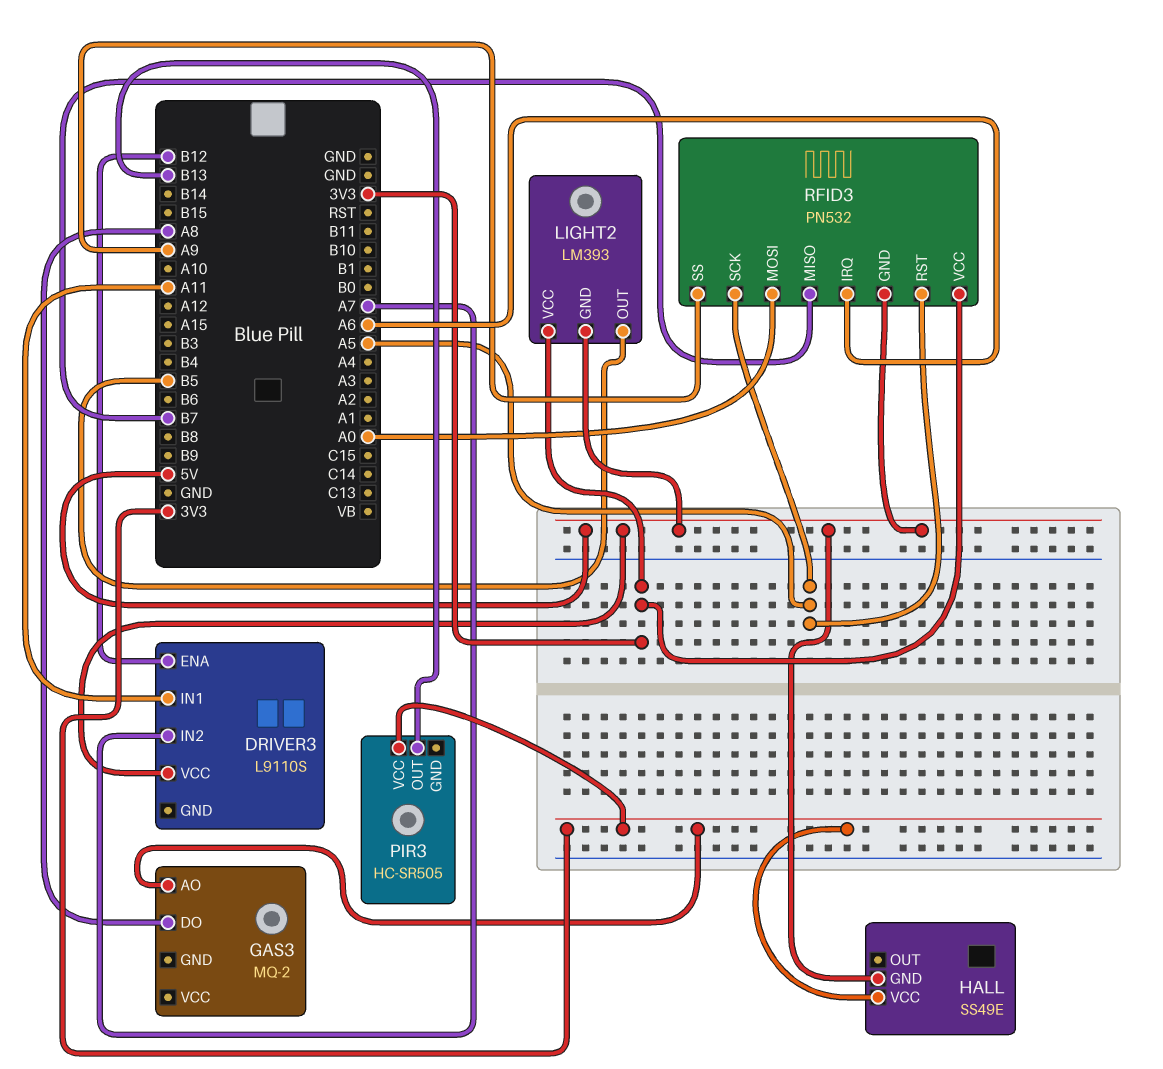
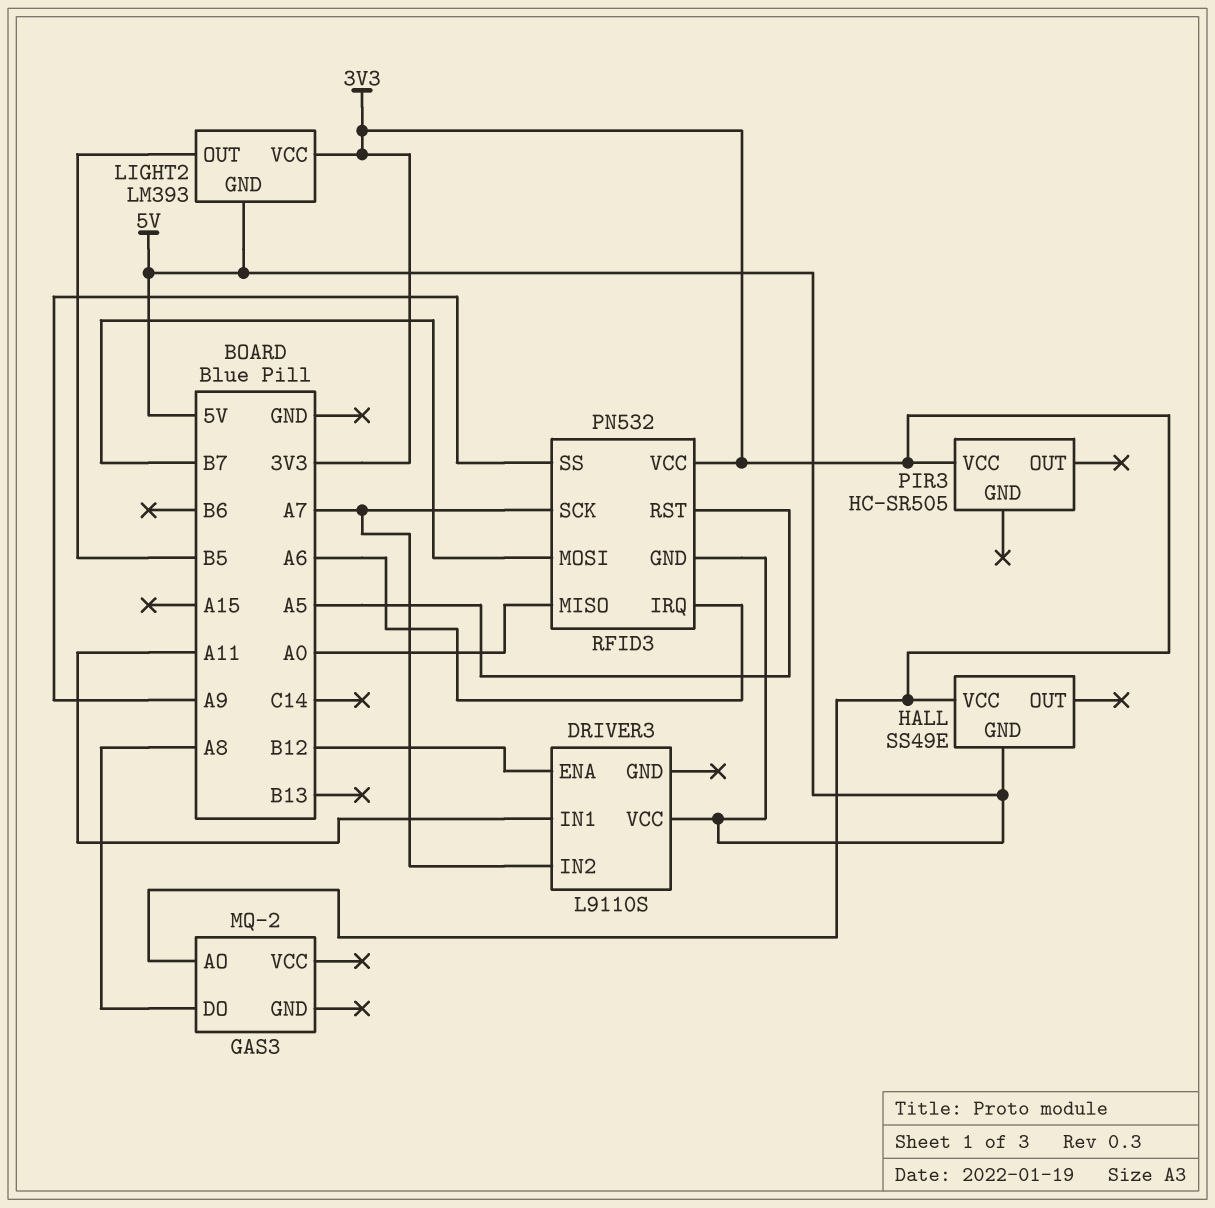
PIR3 pin OUT: B13 -> none
RFID3 pin MISO: B7 -> A0
RFID3 pin MOSI: A0 -> B7
RFID3 pin SCK: A5 -> A7

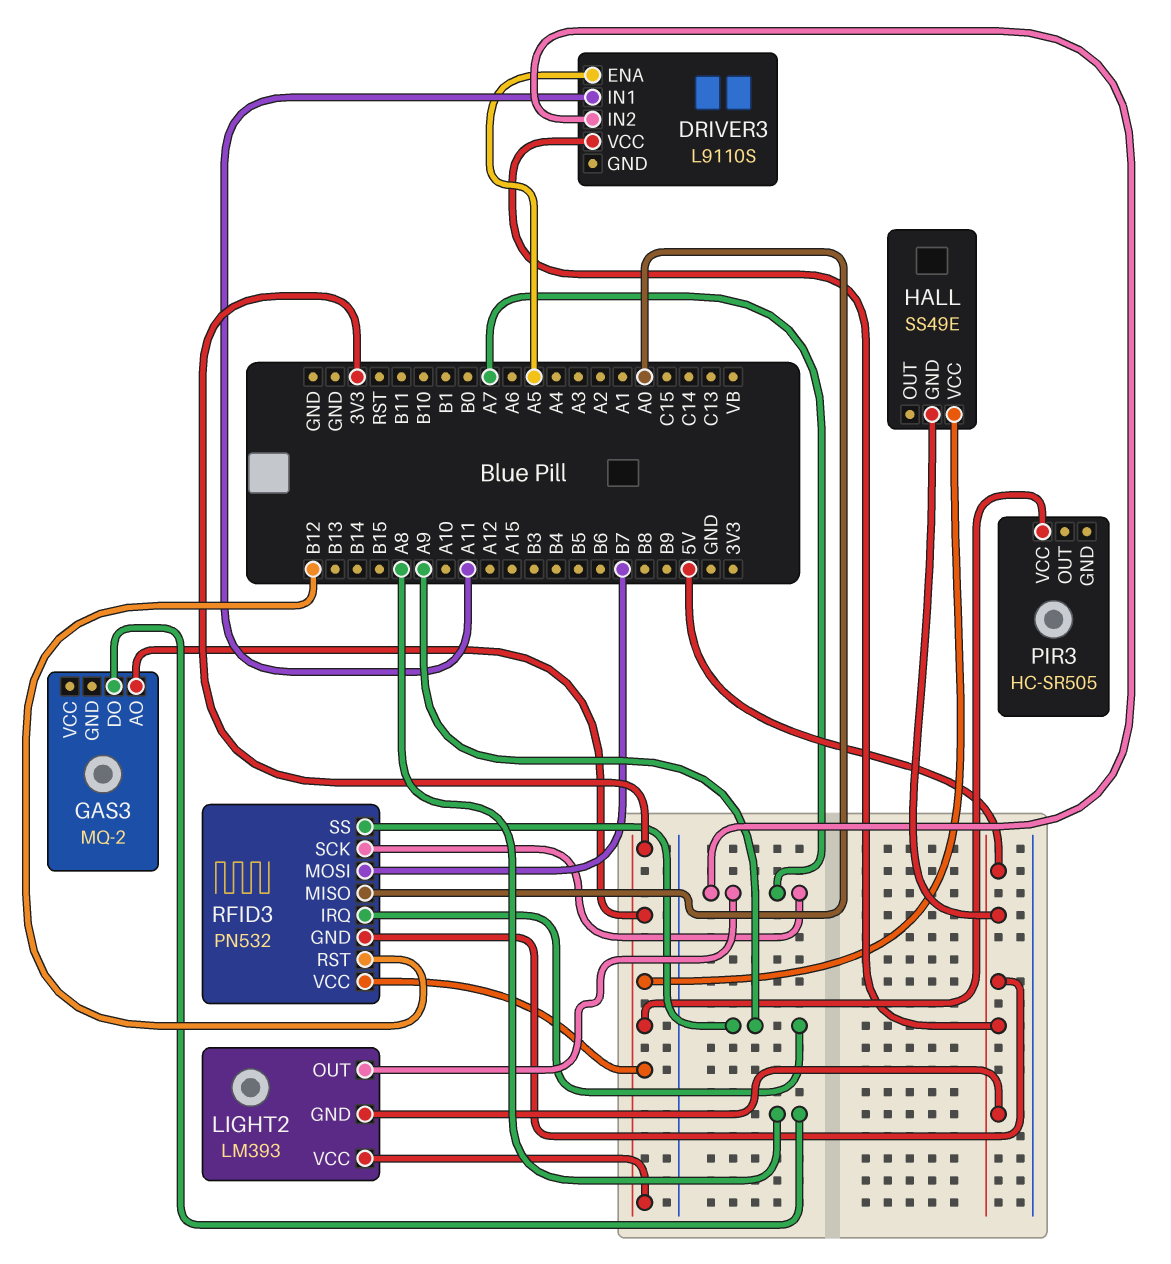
DRIVER3 pin ENA: B12 -> A5
LIGHT2 pin OUT: B5 -> A7
RFID3 pin IRQ: A6 -> A9
RFID3 pin RST: A5 -> B12

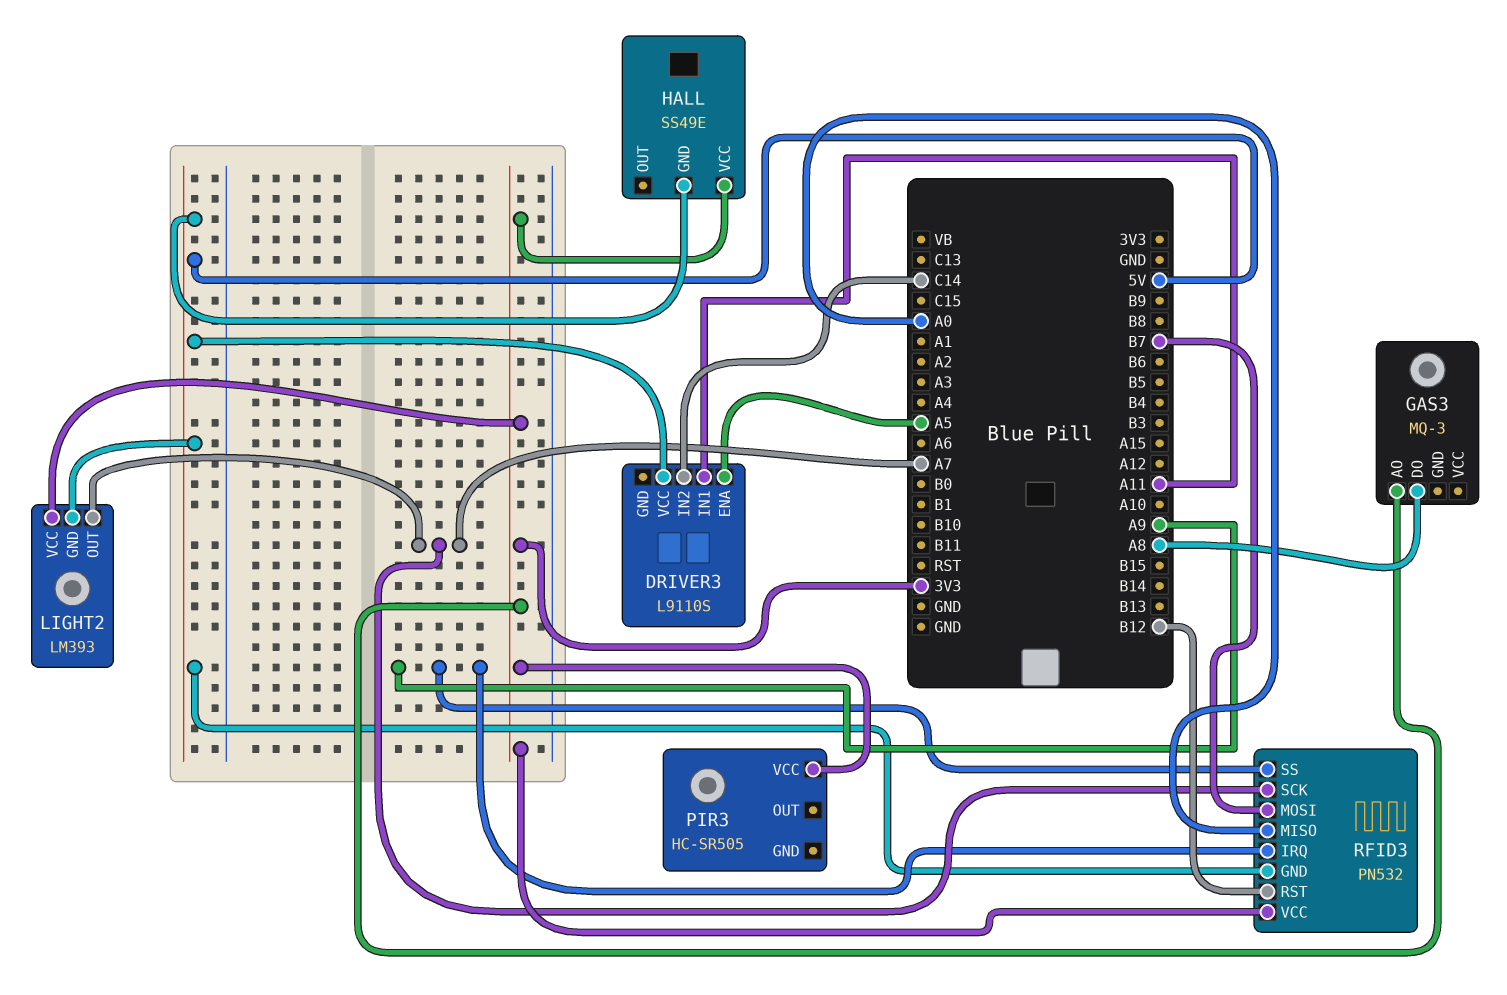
DRIVER3 pin IN2: A7 -> C14
GAS3: MQ-2 -> MQ-3

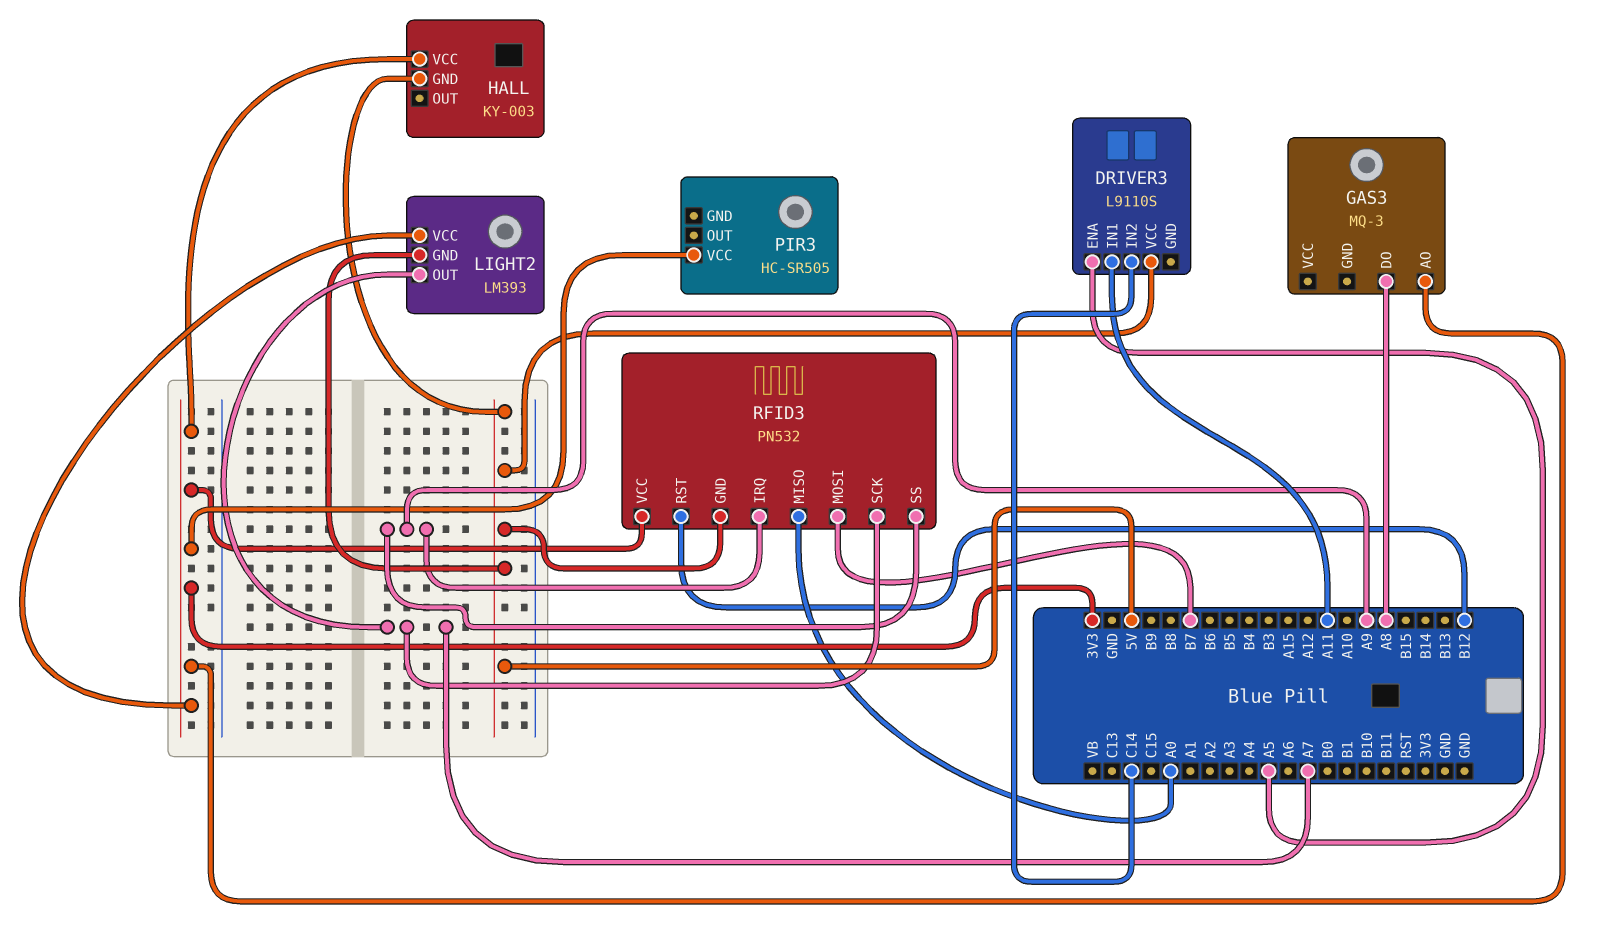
HALL: SS49E -> KY-003

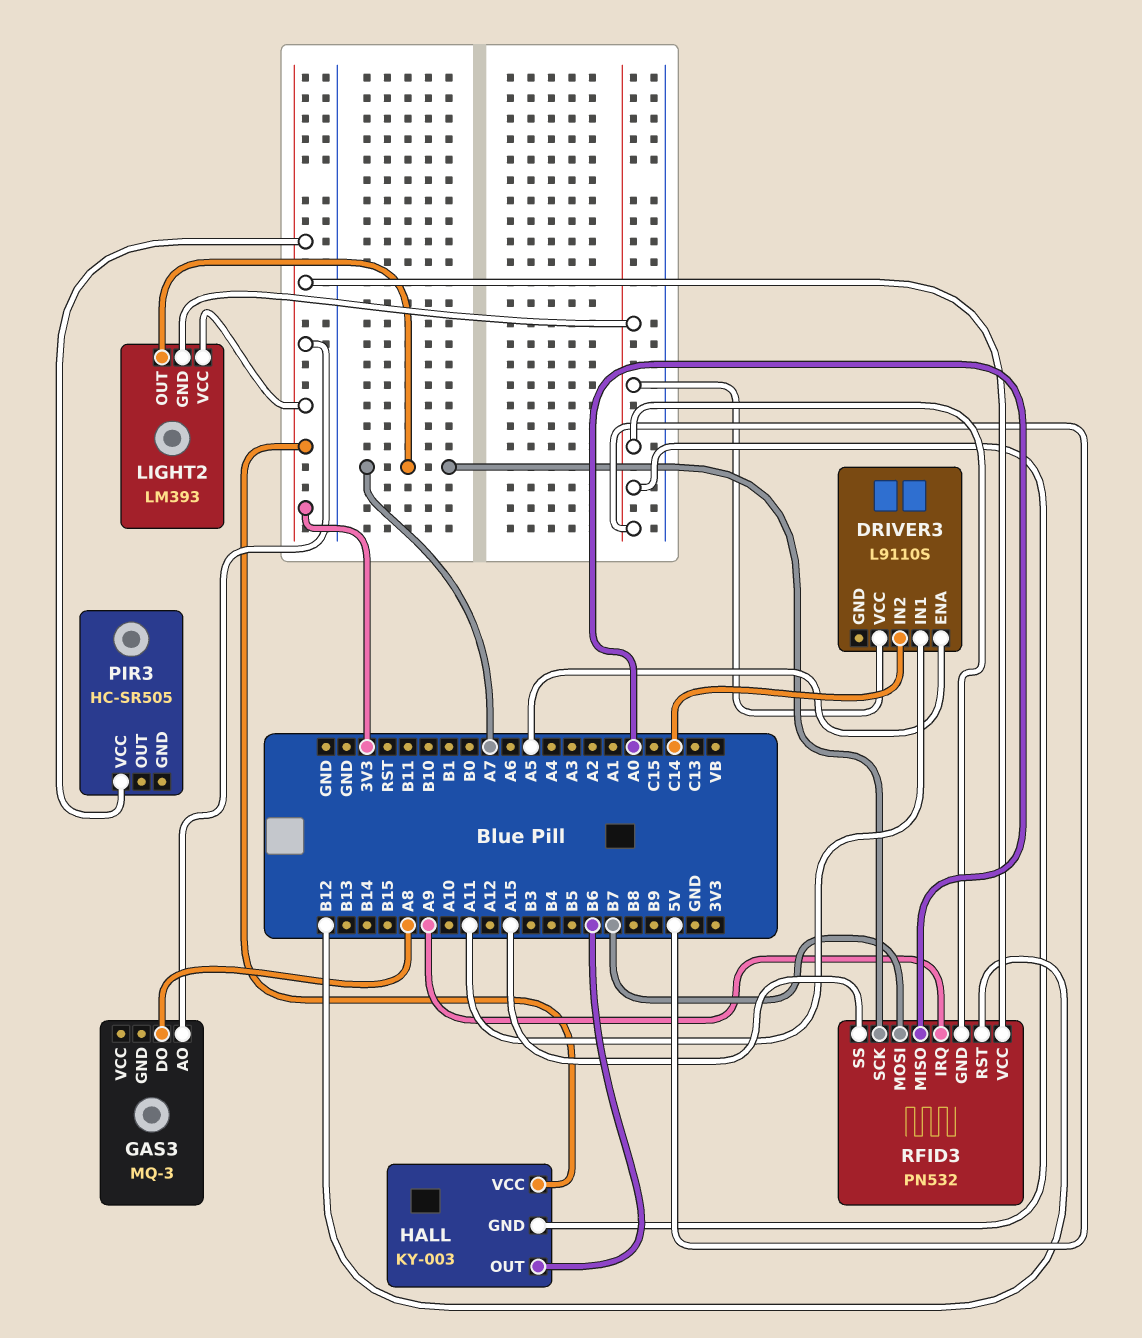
HALL pin OUT: none -> B6
RFID3 pin SS: A9 -> A15

